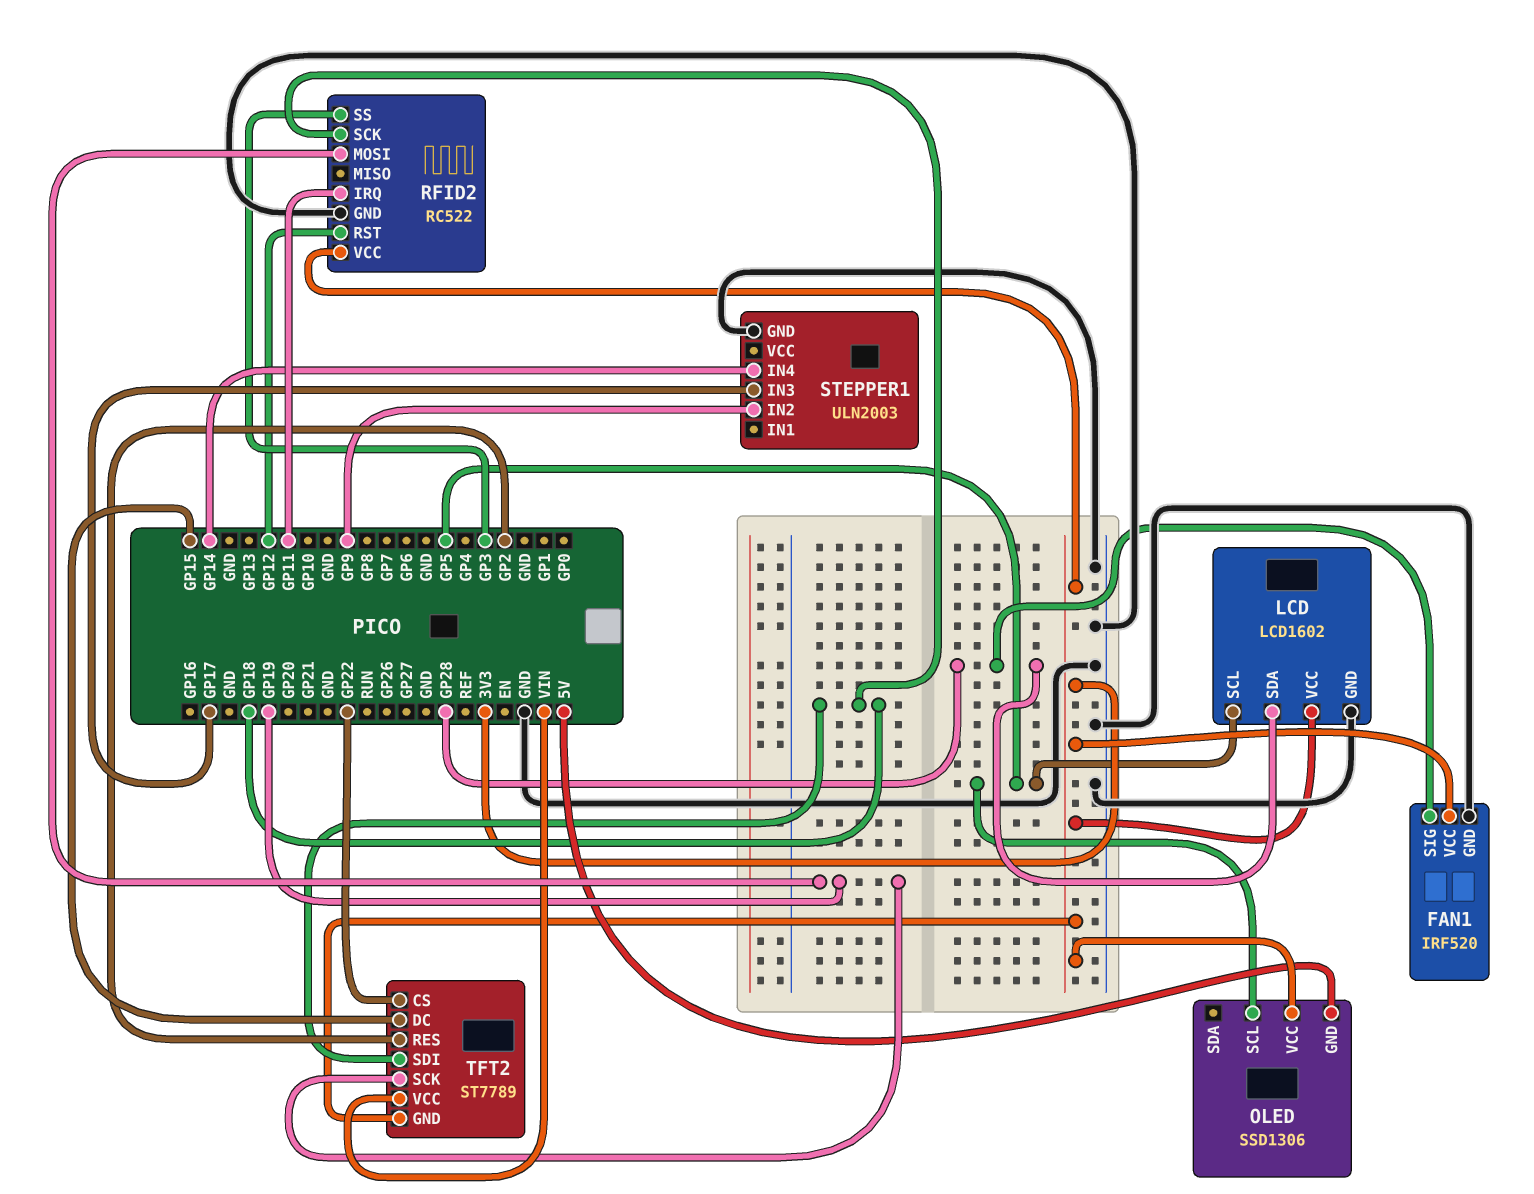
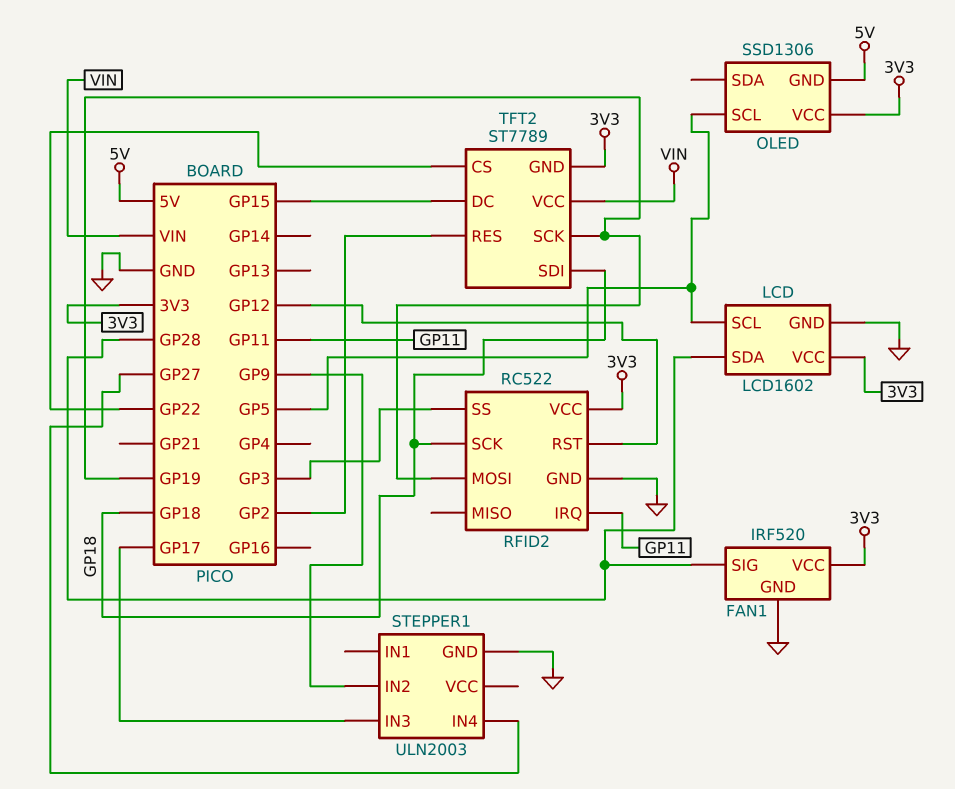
STEPPER1 pin IN4: GP14 -> GP27

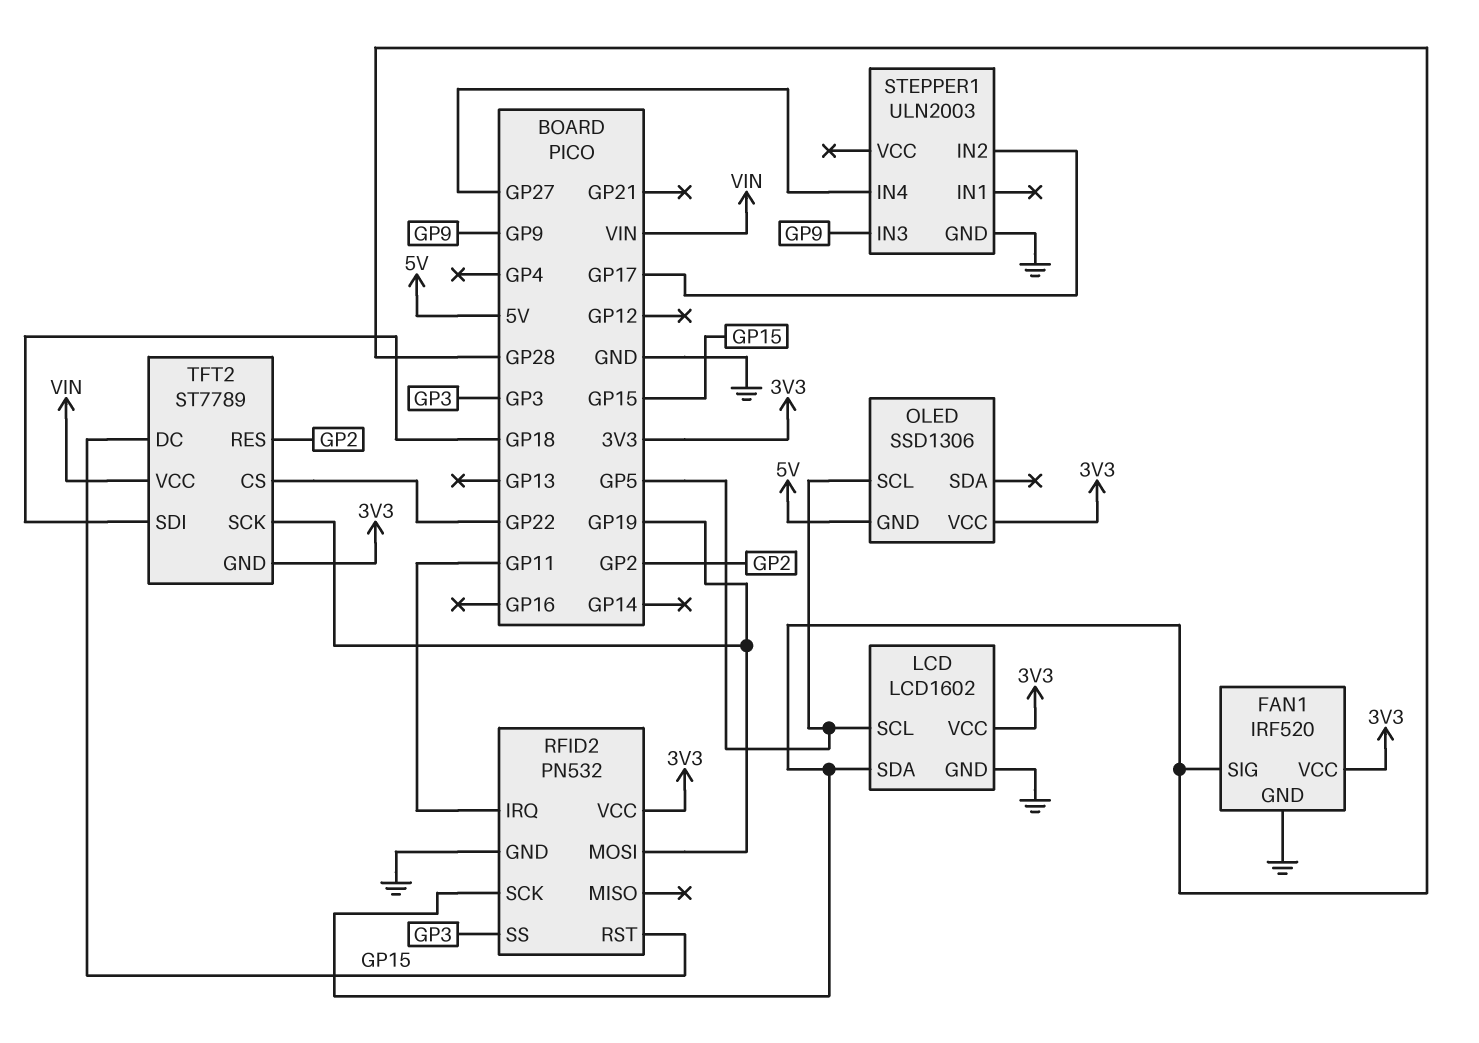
RFID2: RC522 -> PN532
RFID2 pin RST: GP12 -> GP15
RFID2 pin SCK: GP18 -> GP28
STEPPER1 pin IN2: GP9 -> GP17
STEPPER1 pin IN3: GP17 -> GP9

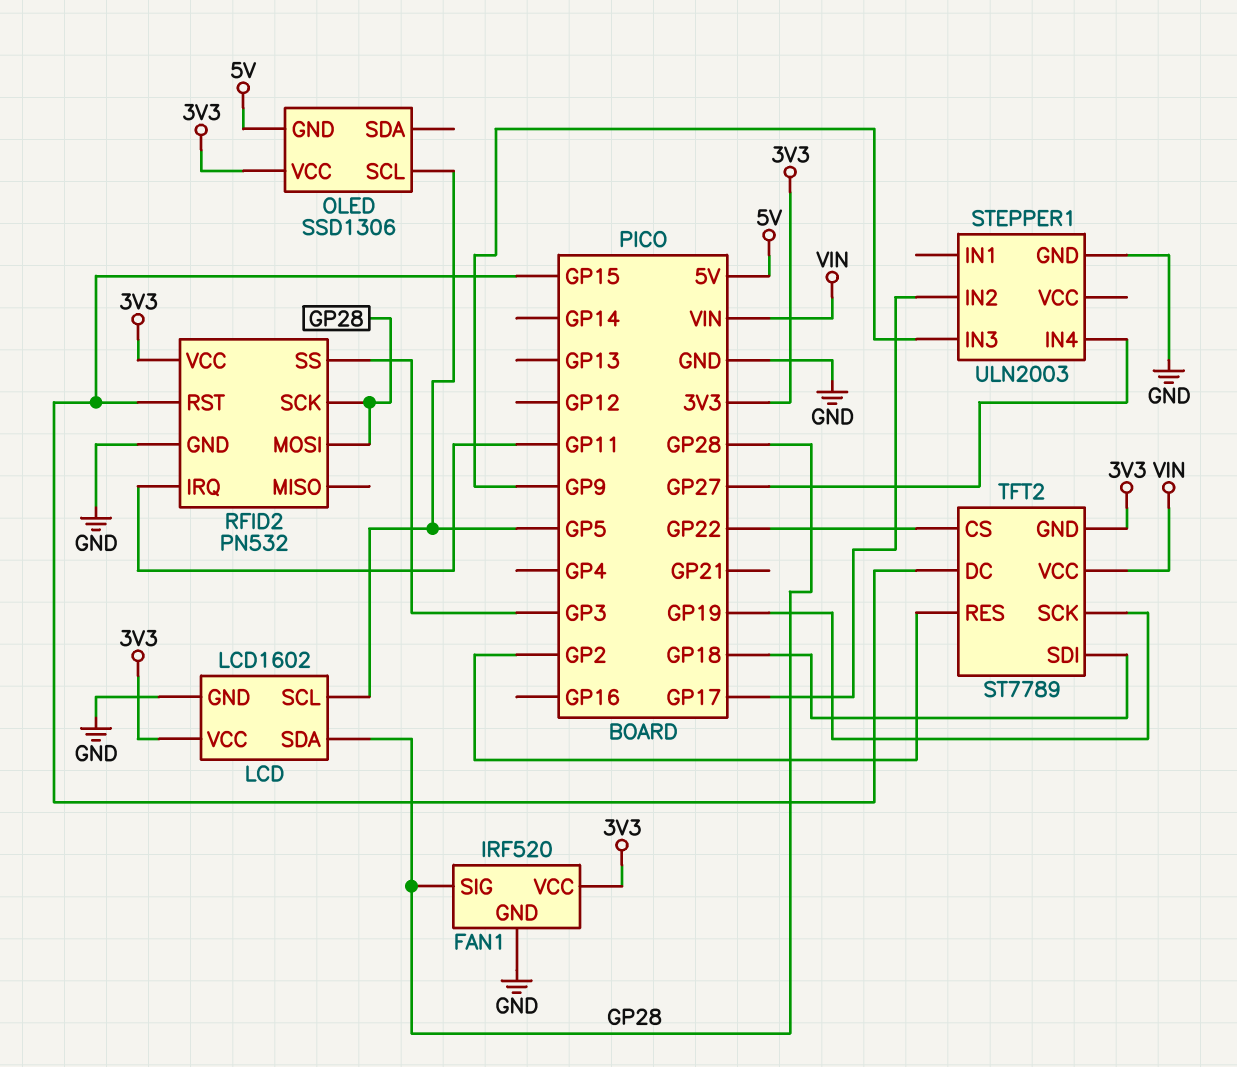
RFID2 pin MOSI: GP19 -> GP28

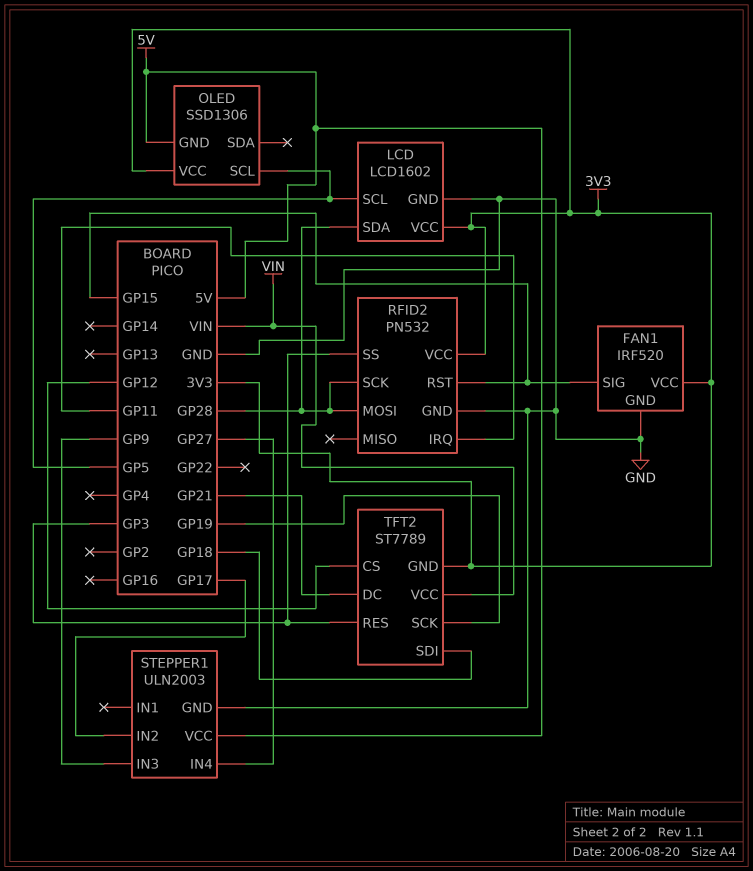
FAN1 pin SIG: GP28 -> GP15
STEPPER1 pin VCC: none -> 5V
TFT2 pin CS: GP22 -> GP12
TFT2 pin DC: GP15 -> GP21
TFT2 pin RES: GP2 -> GP3

